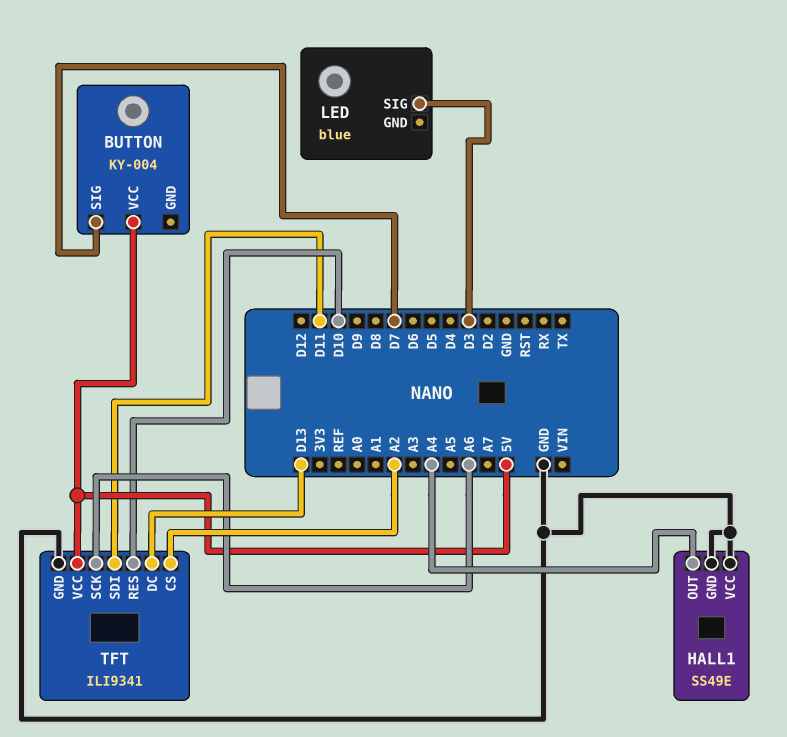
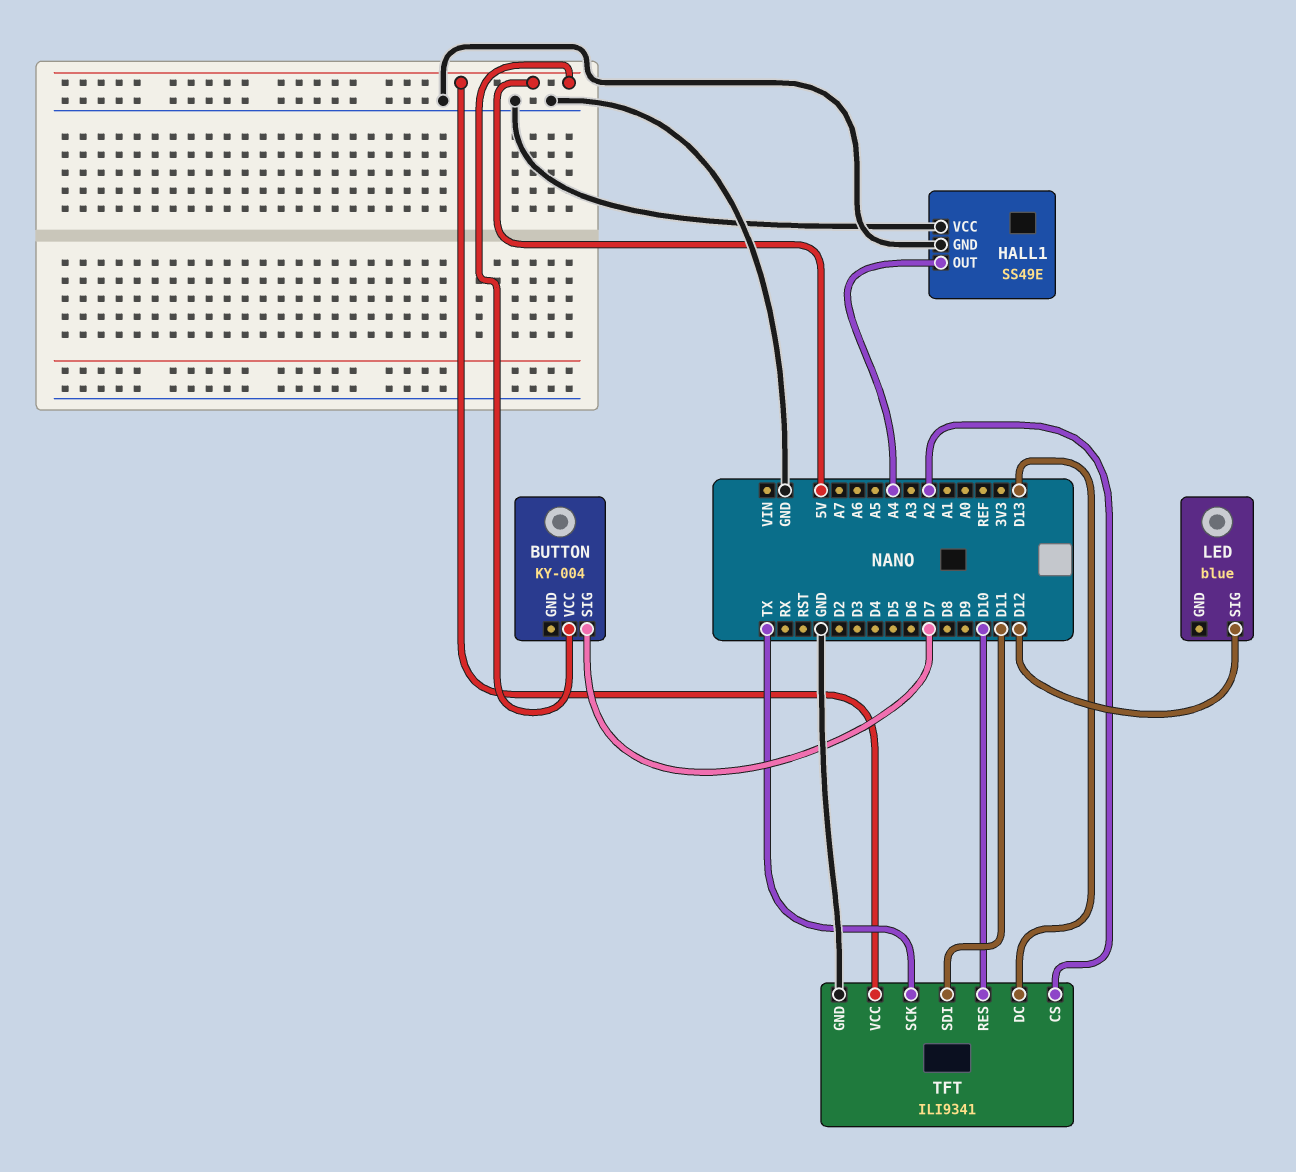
LED pin SIG: D3 -> D12
TFT pin SCK: A6 -> TX

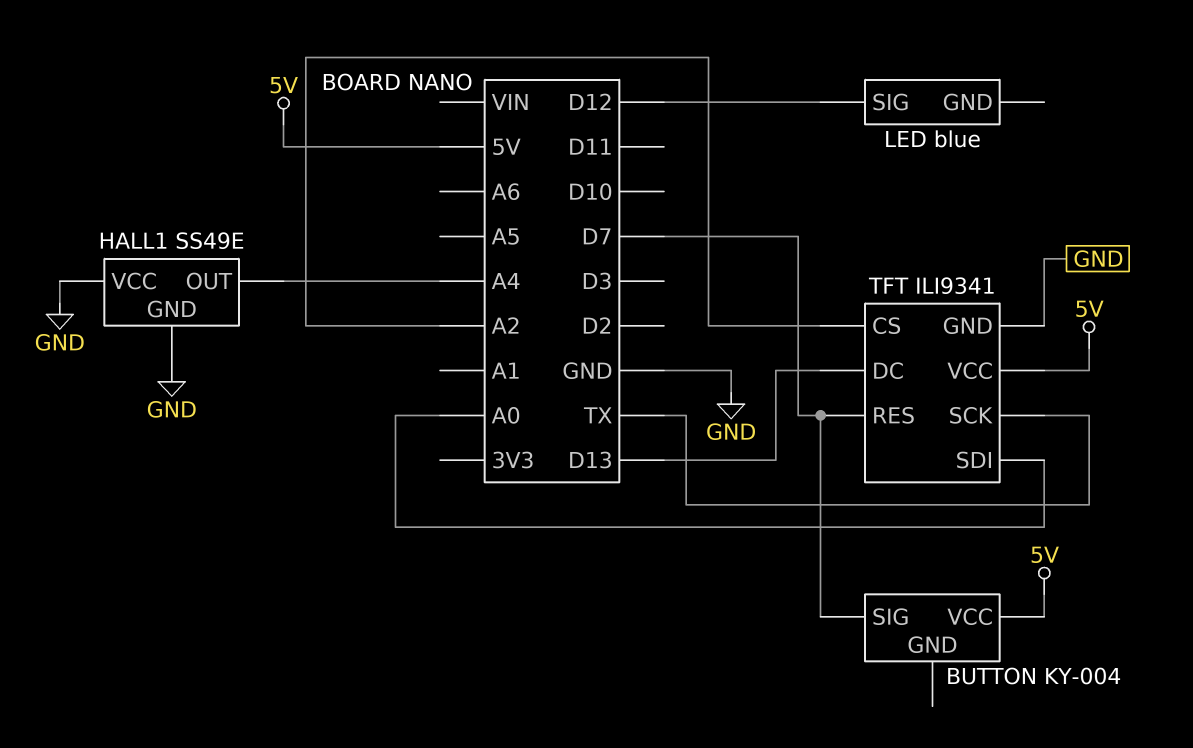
TFT pin RES: D10 -> D7
TFT pin SDI: D11 -> A0

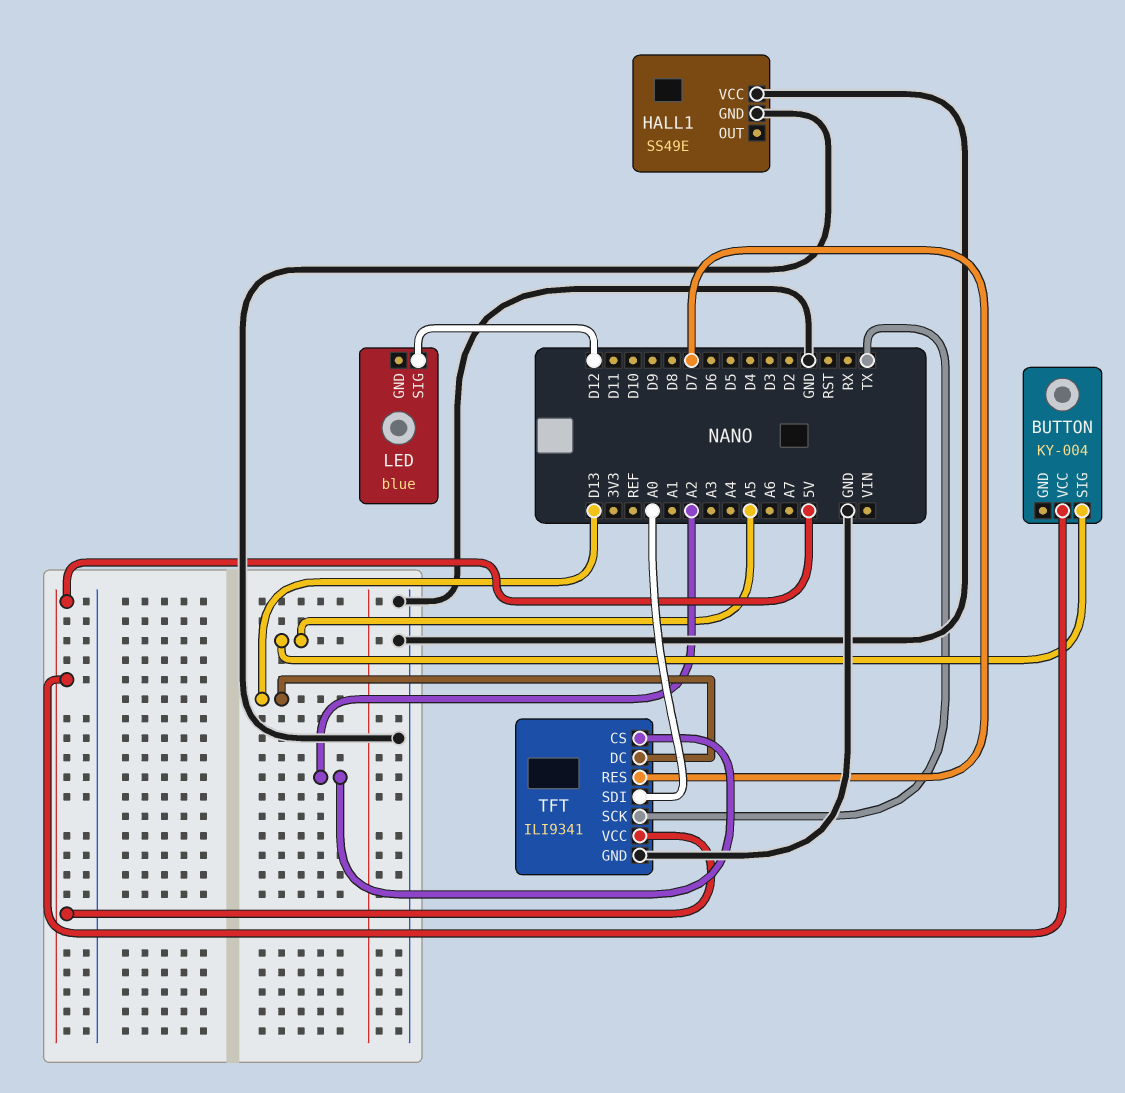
BUTTON pin SIG: D7 -> A5
HALL1 pin OUT: A4 -> none

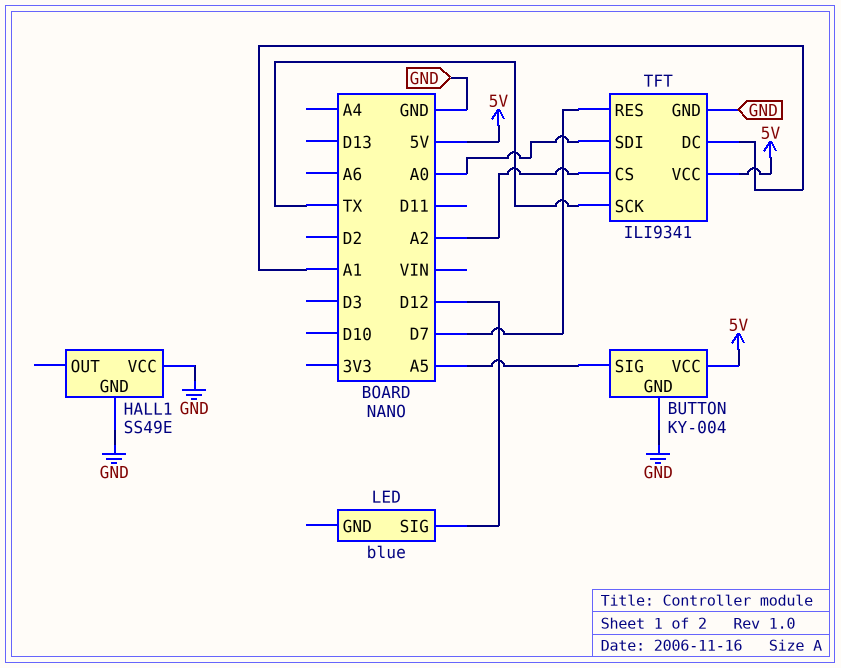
BUTTON pin GND: none -> GND
TFT pin DC: D13 -> A1

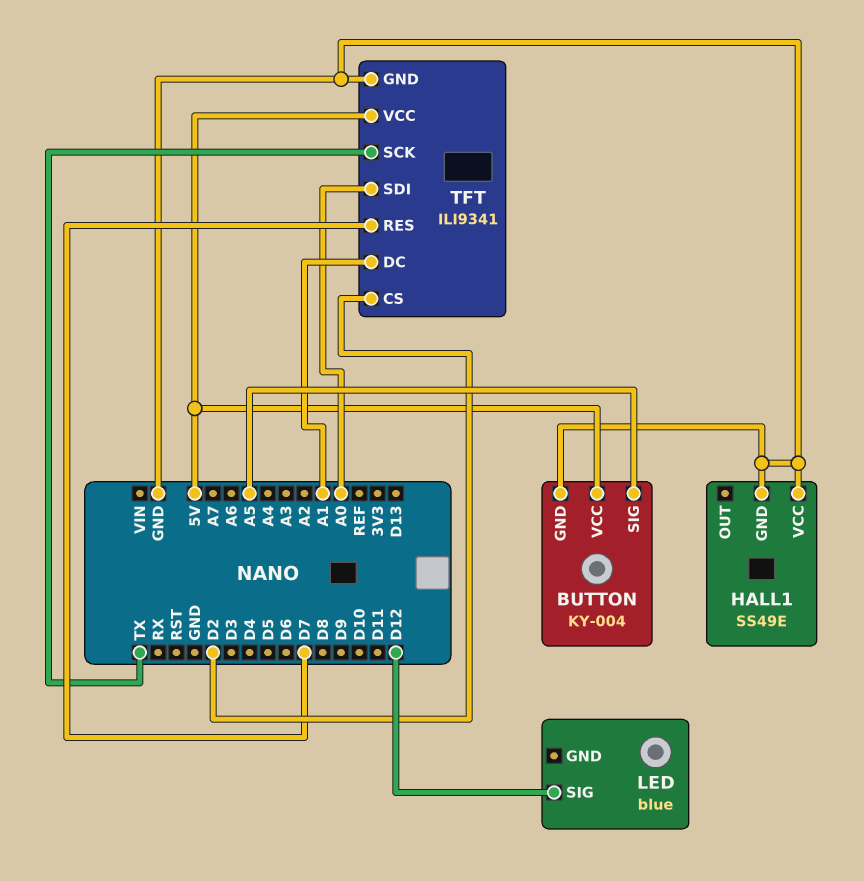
TFT pin CS: A2 -> D2

